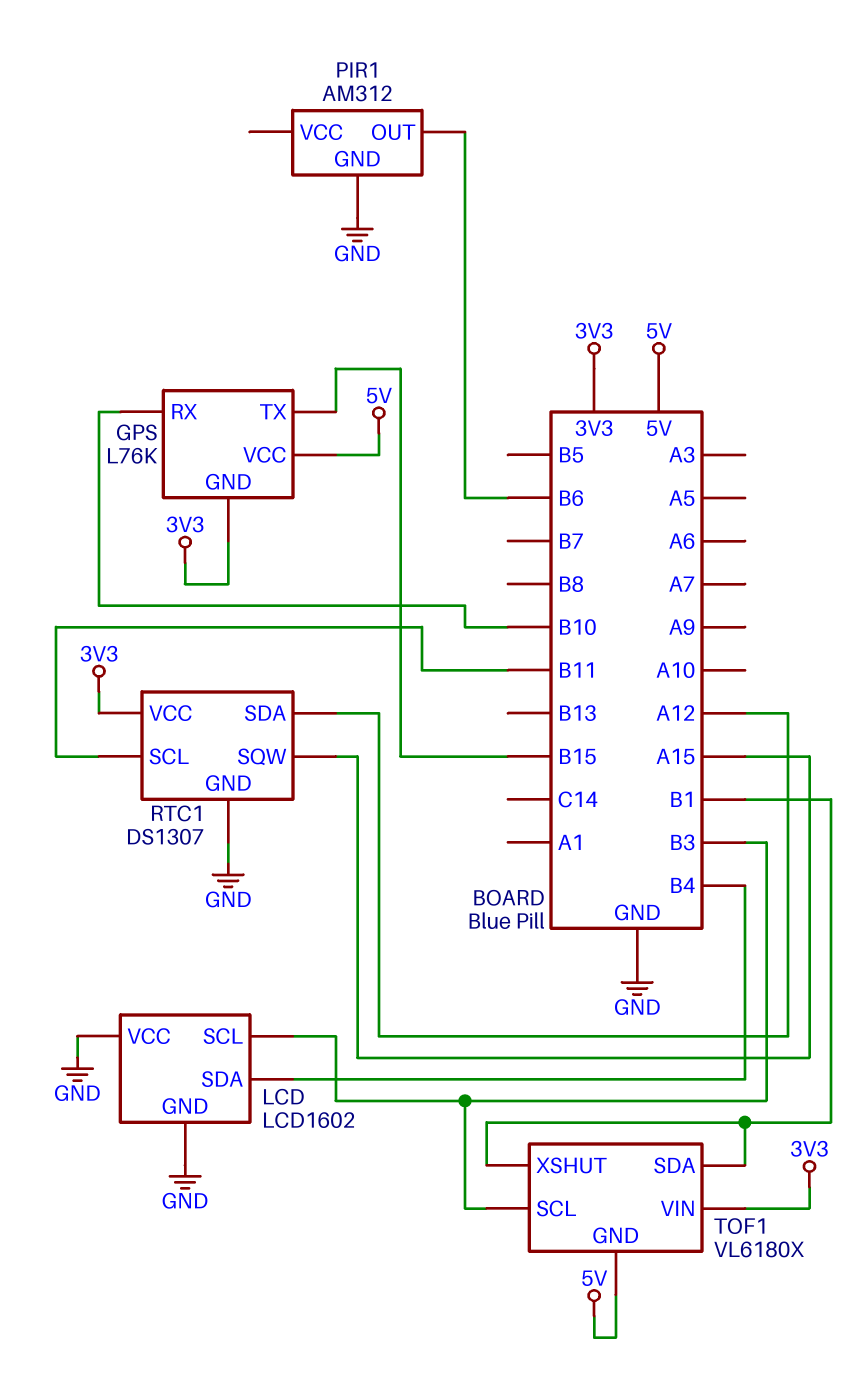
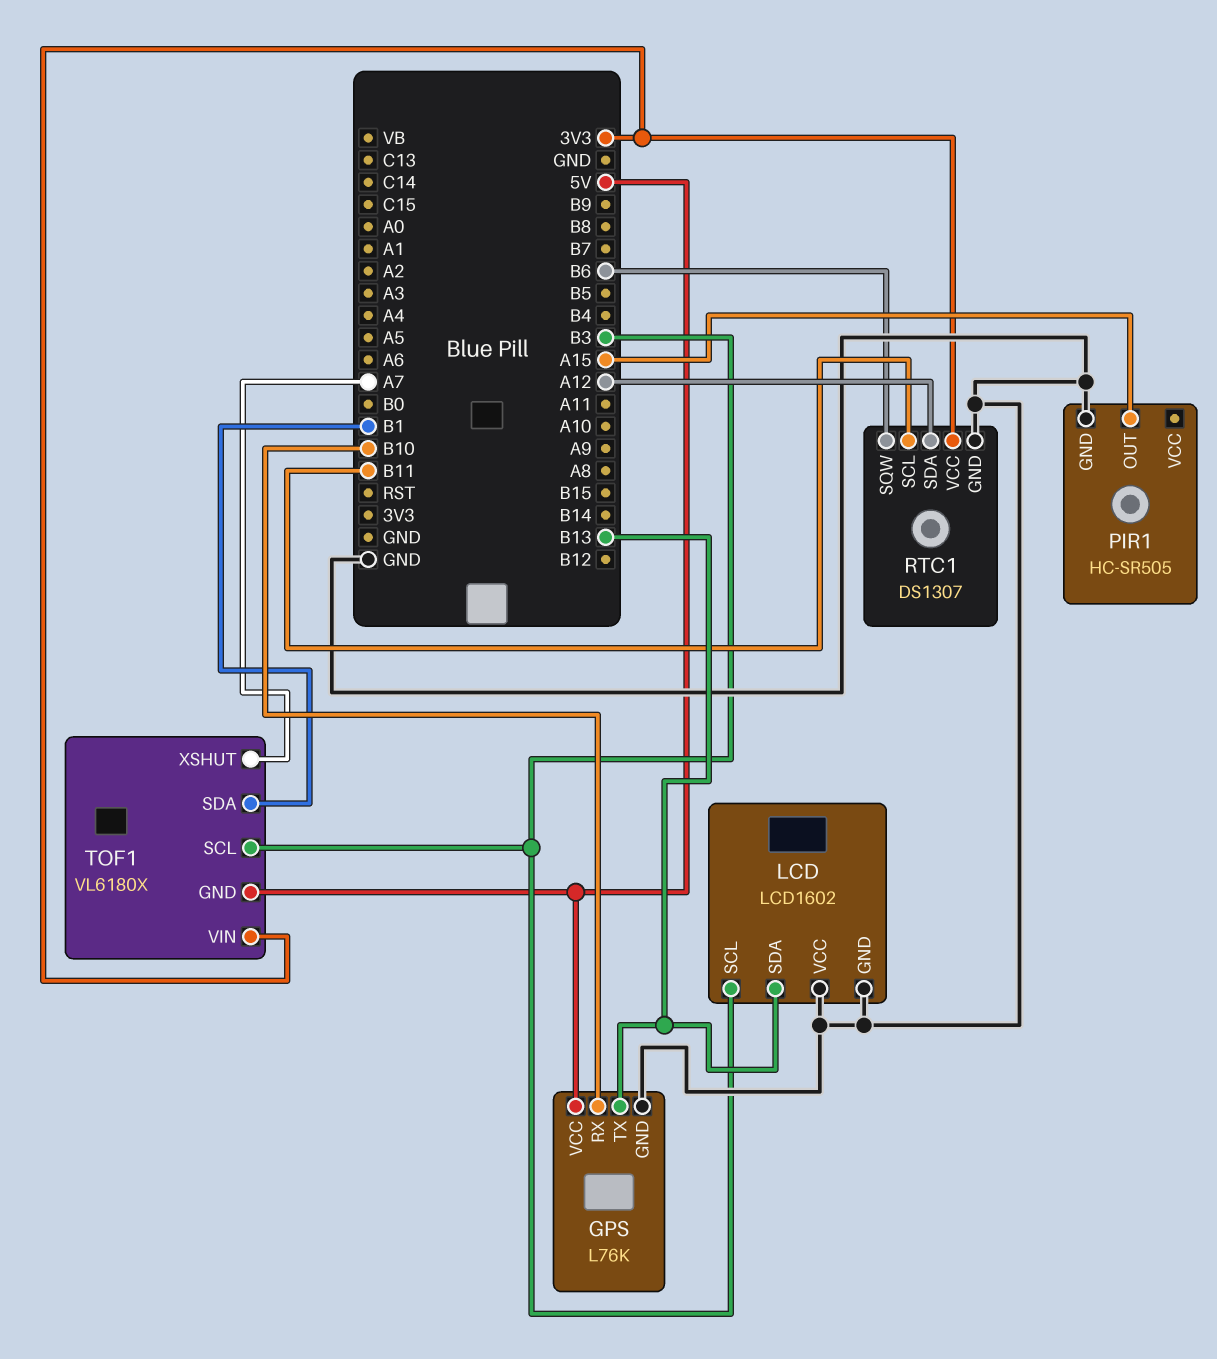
GPS pin GND: 3V3 -> GND
GPS pin TX: B15 -> B13
LCD pin SDA: B4 -> B13
PIR1: AM312 -> HC-SR505
PIR1 pin OUT: B6 -> A15
RTC1 pin SQW: A15 -> B6
TOF1 pin XSHUT: B1 -> A7

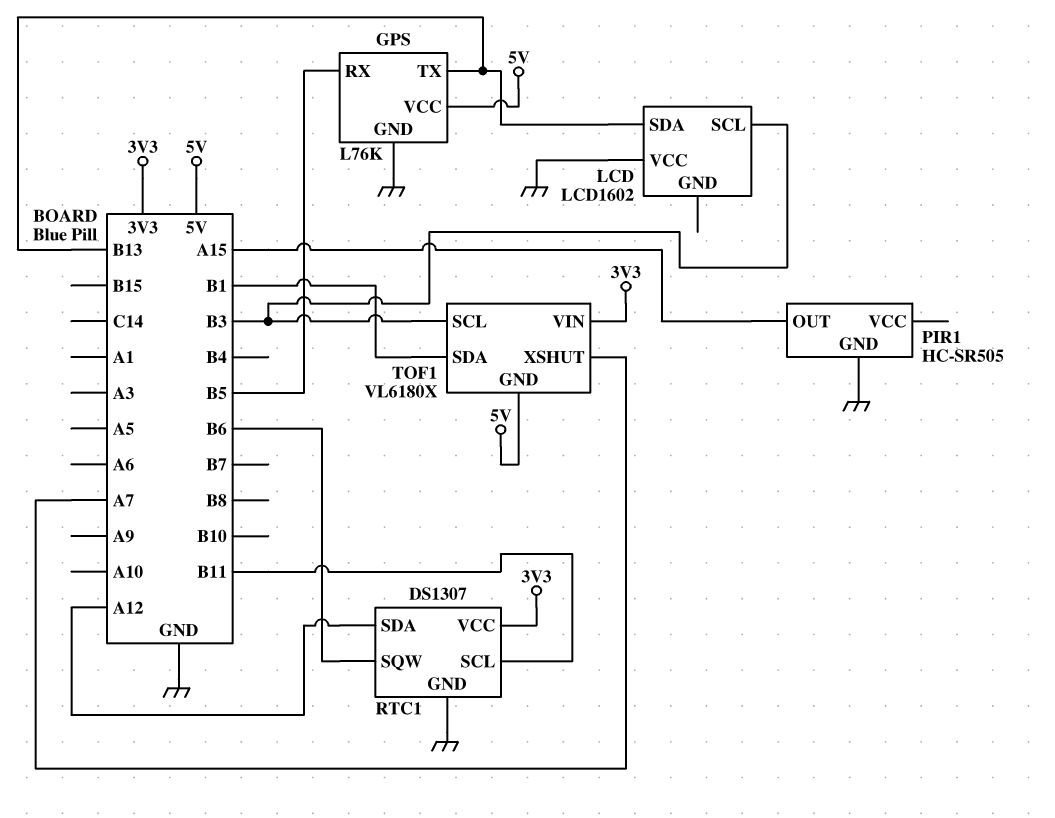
GPS pin RX: B10 -> B5
LCD pin GND: GND -> none

